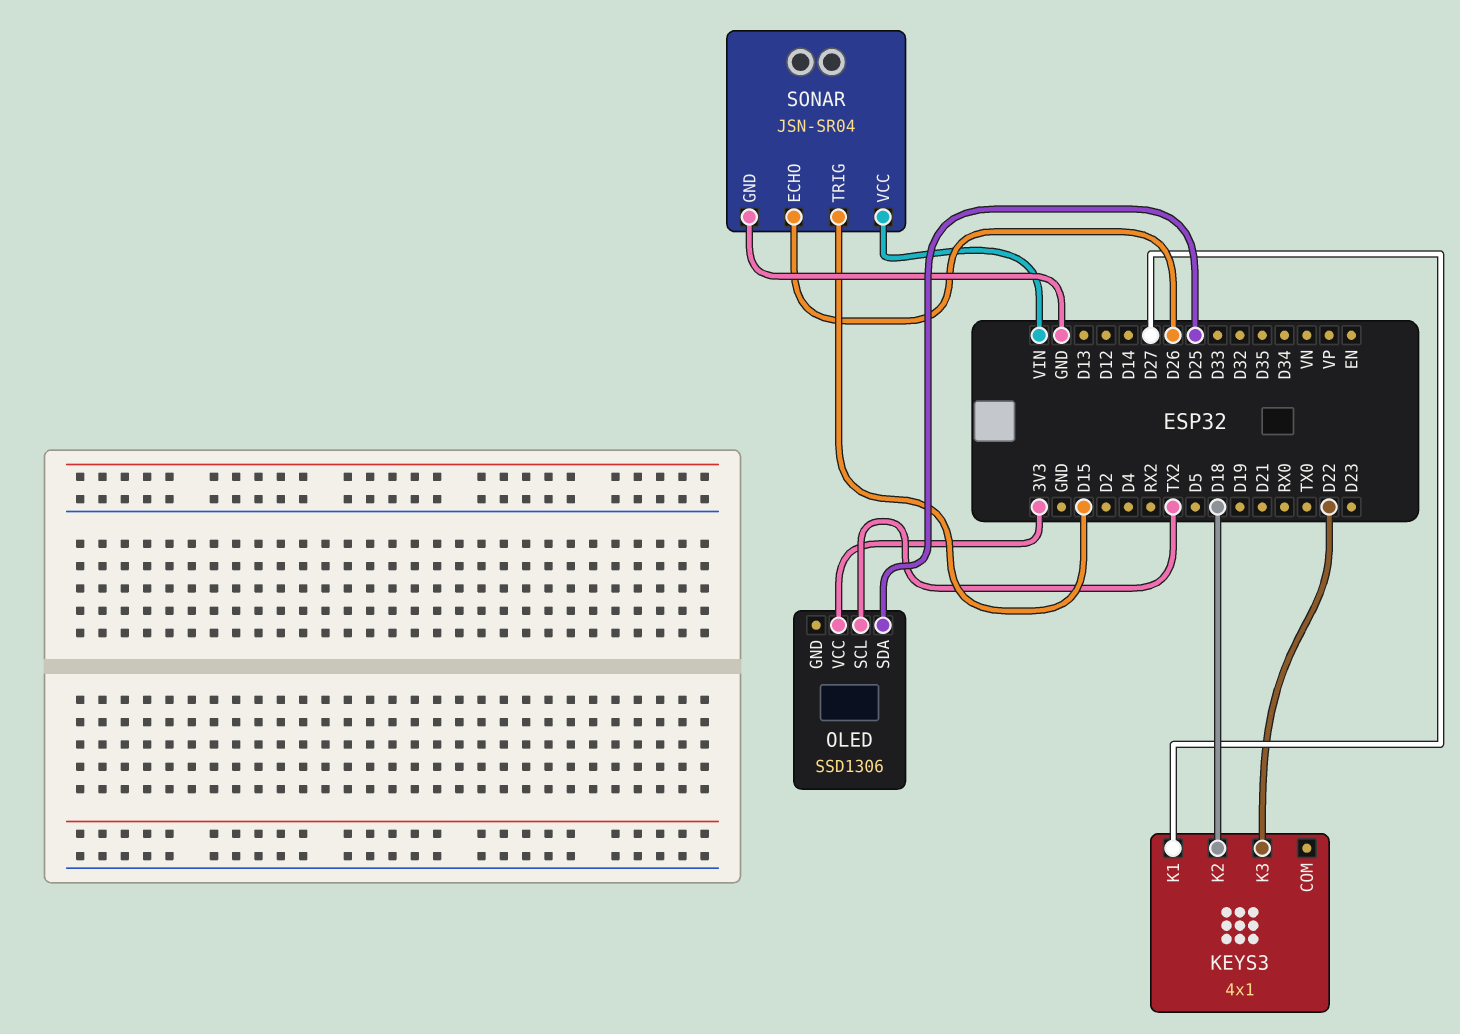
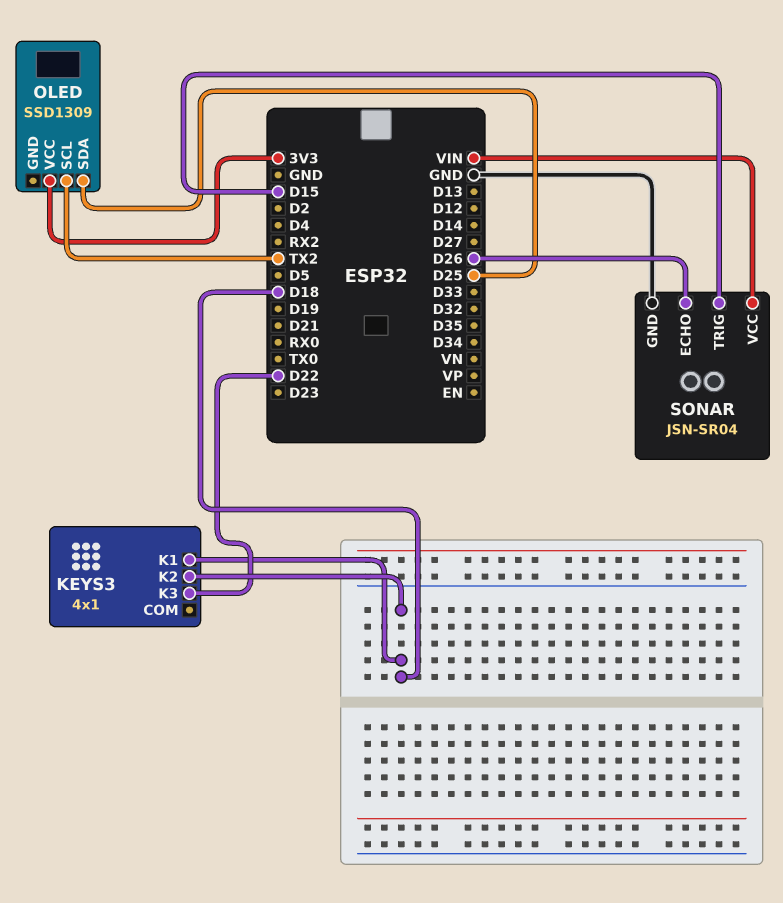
KEYS3 pin K1: D27 -> D18
OLED: SSD1306 -> SSD1309

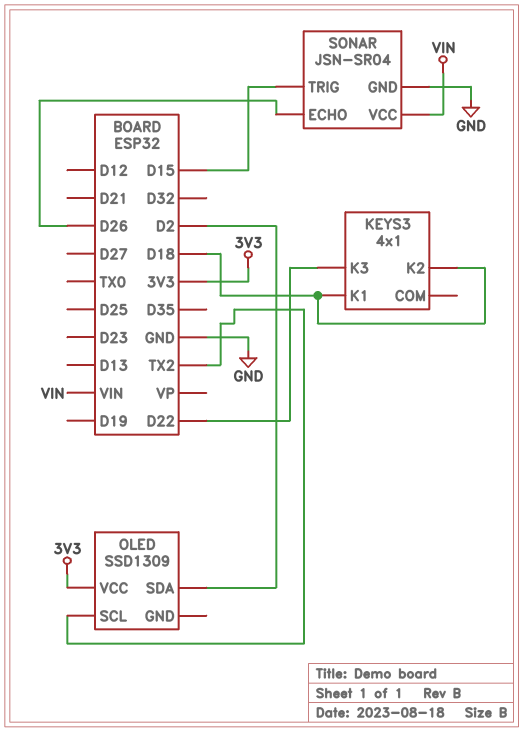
OLED pin SDA: D25 -> D2

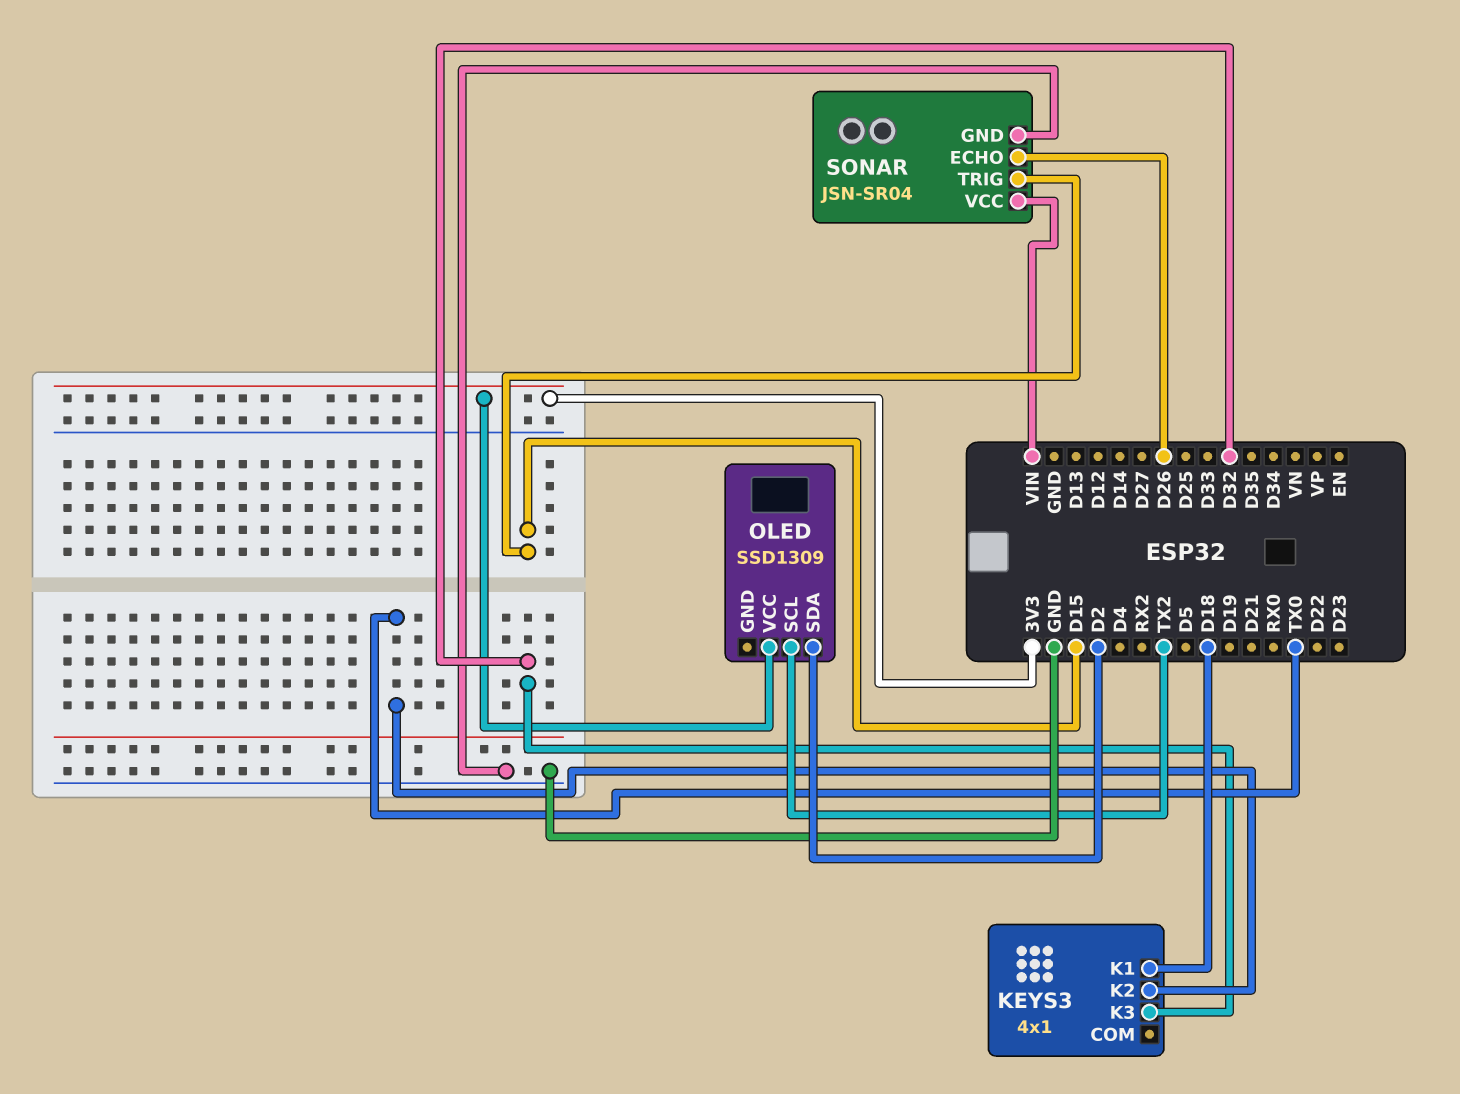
KEYS3 pin K2: D18 -> TX0
KEYS3 pin K3: D22 -> D32

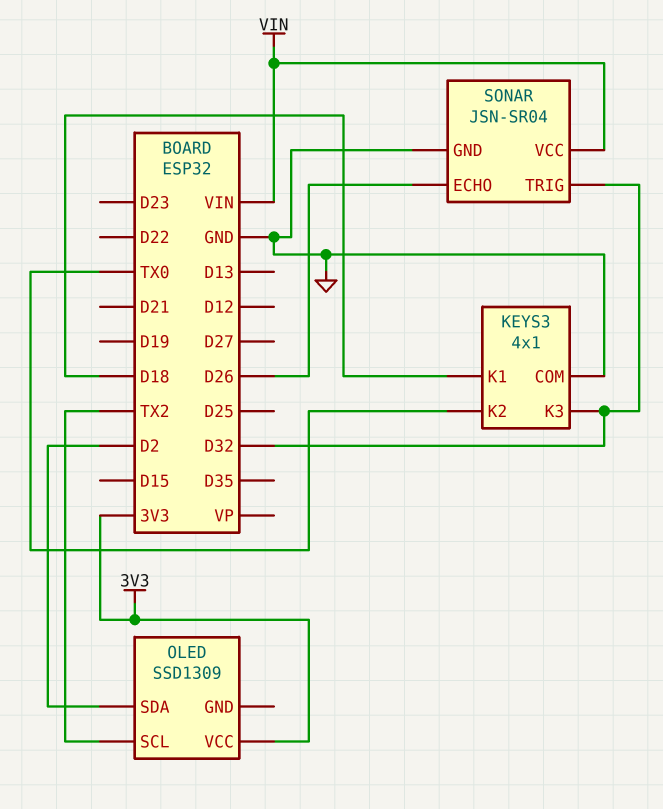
KEYS3 pin COM: none -> GND
SONAR pin TRIG: D15 -> D32

